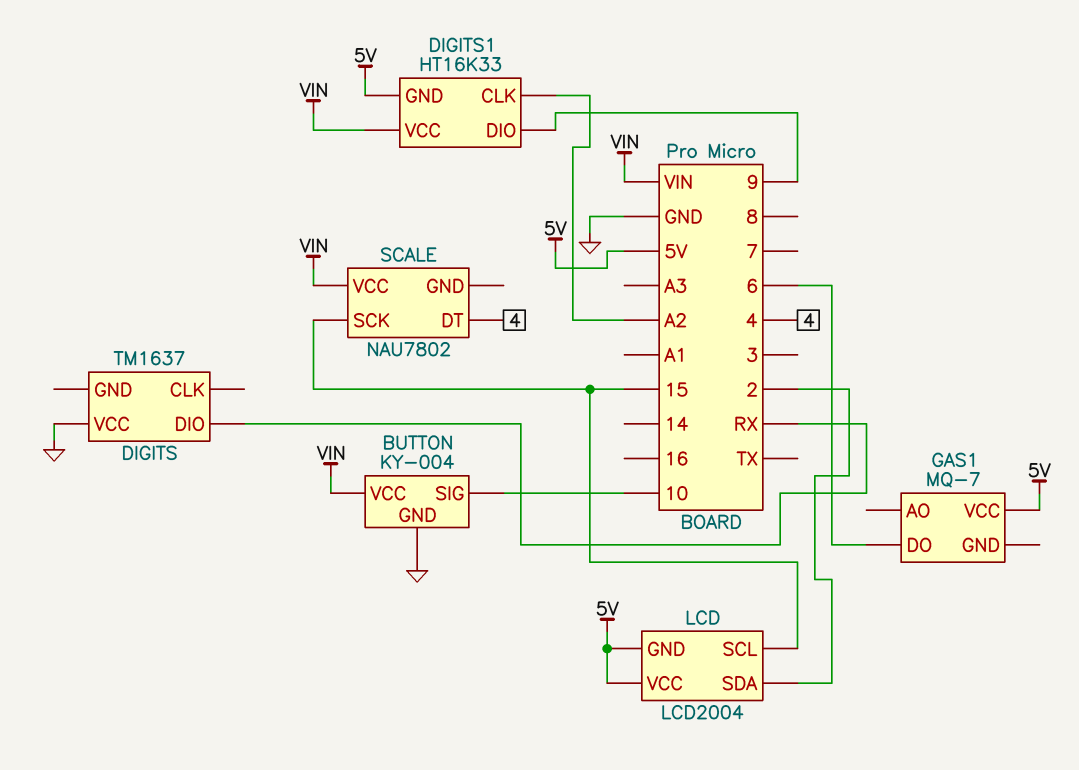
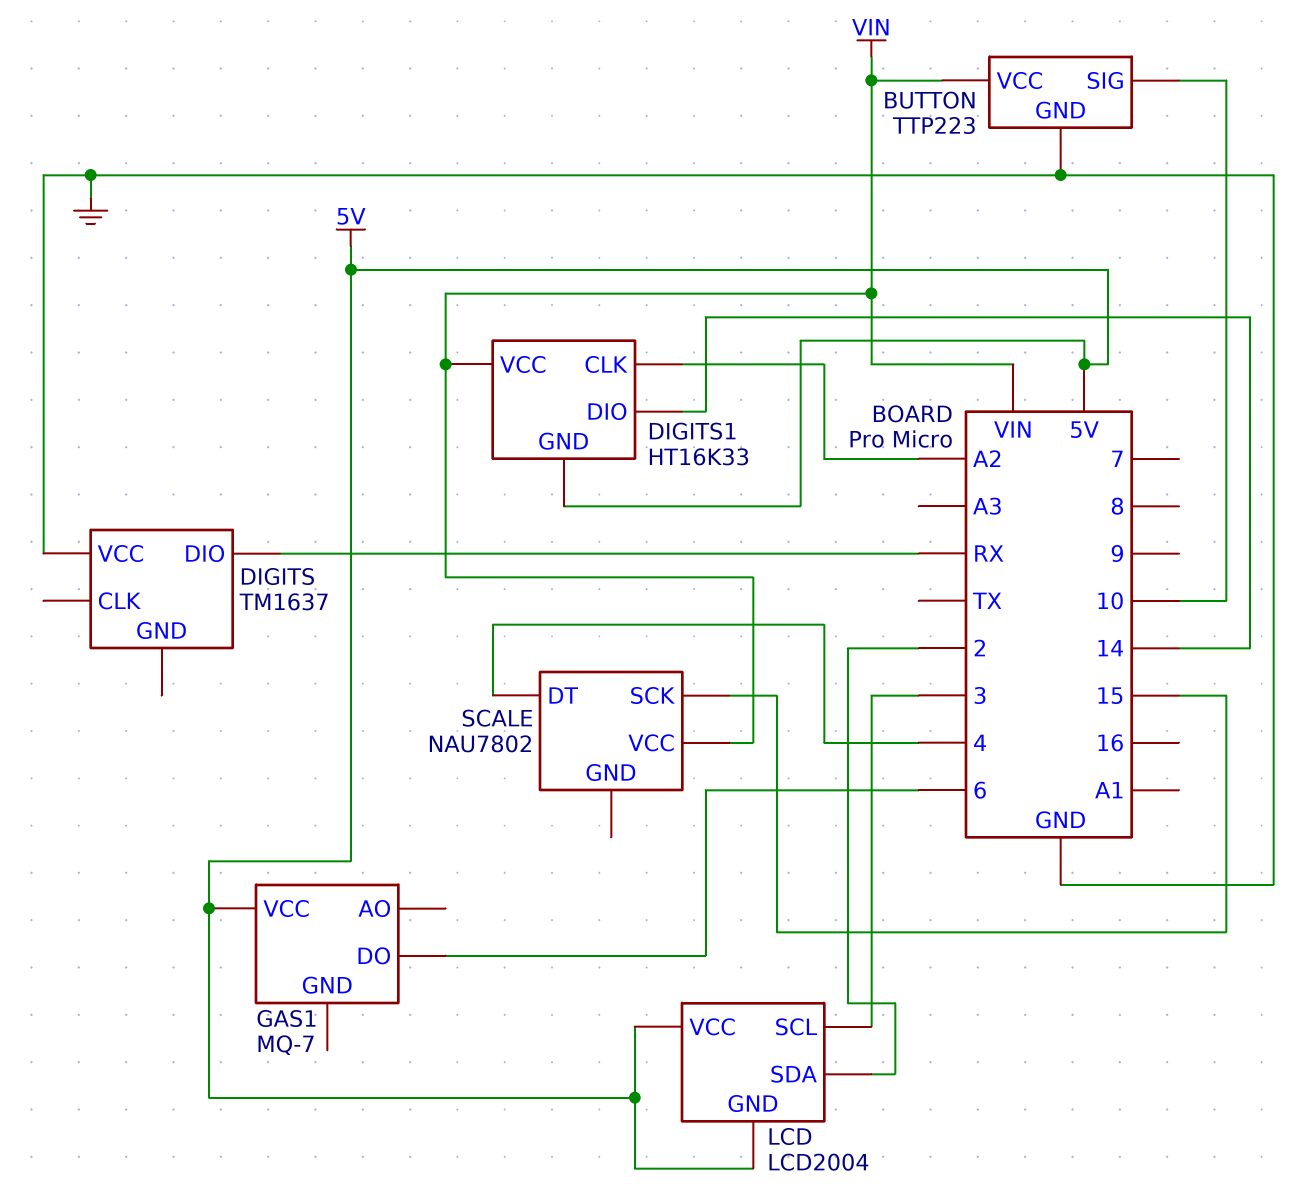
BUTTON: KY-004 -> TTP223
DIGITS1 pin DIO: 9 -> 14
LCD pin SCL: 15 -> 3

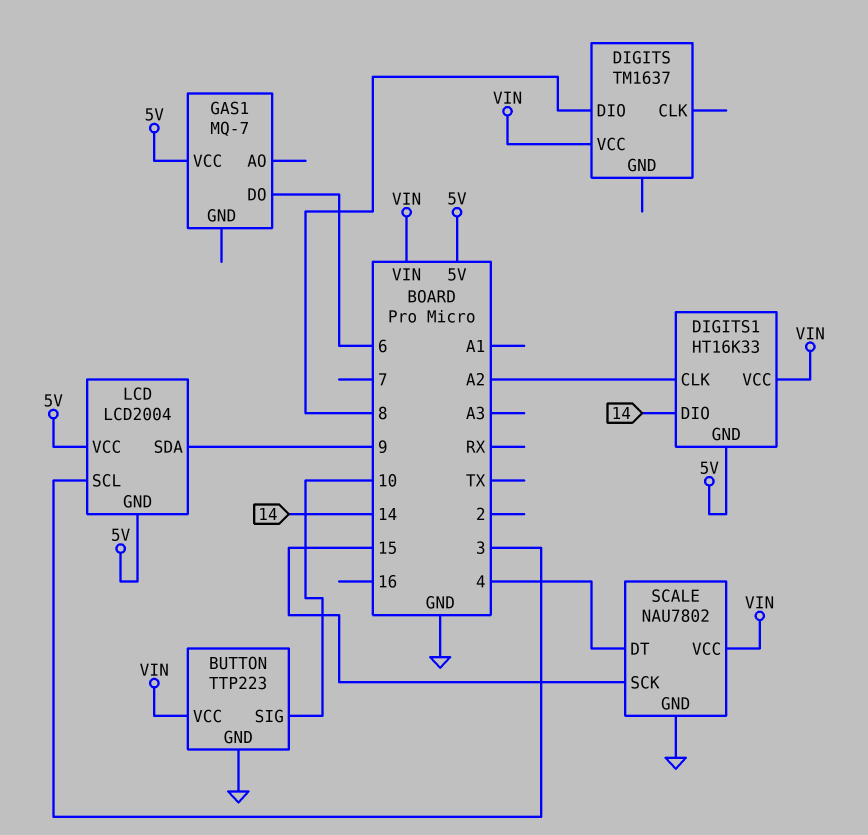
DIGITS pin DIO: RX -> 8
DIGITS pin VCC: GND -> VIN
LCD pin SDA: 2 -> 9
SCALE pin GND: none -> GND

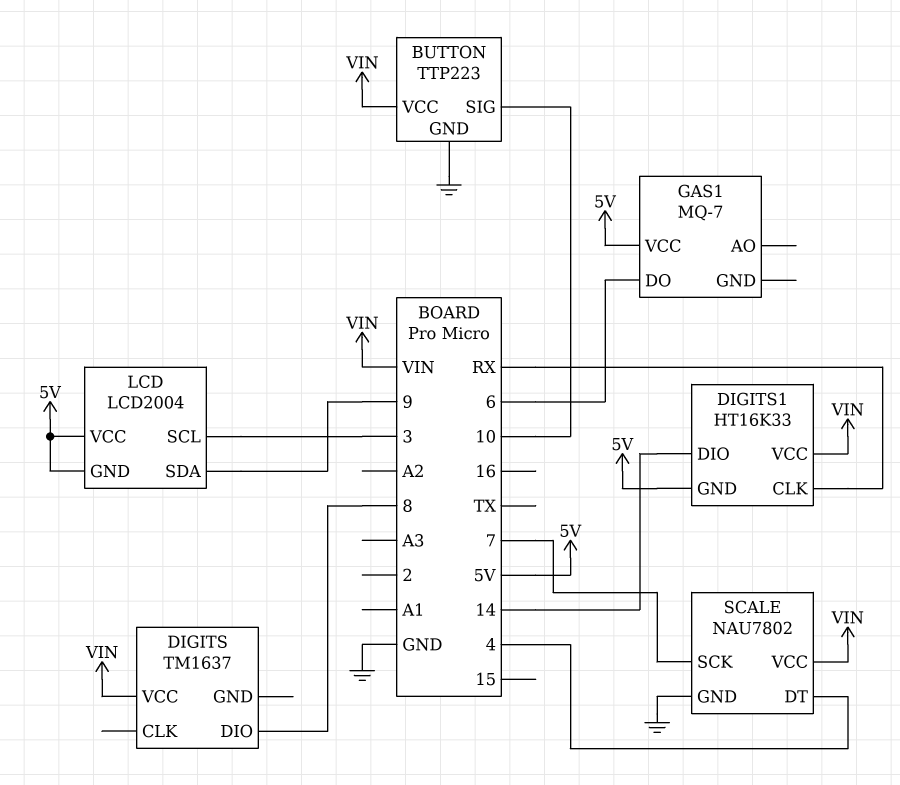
DIGITS1 pin CLK: A2 -> RX
SCALE pin SCK: 15 -> 7

